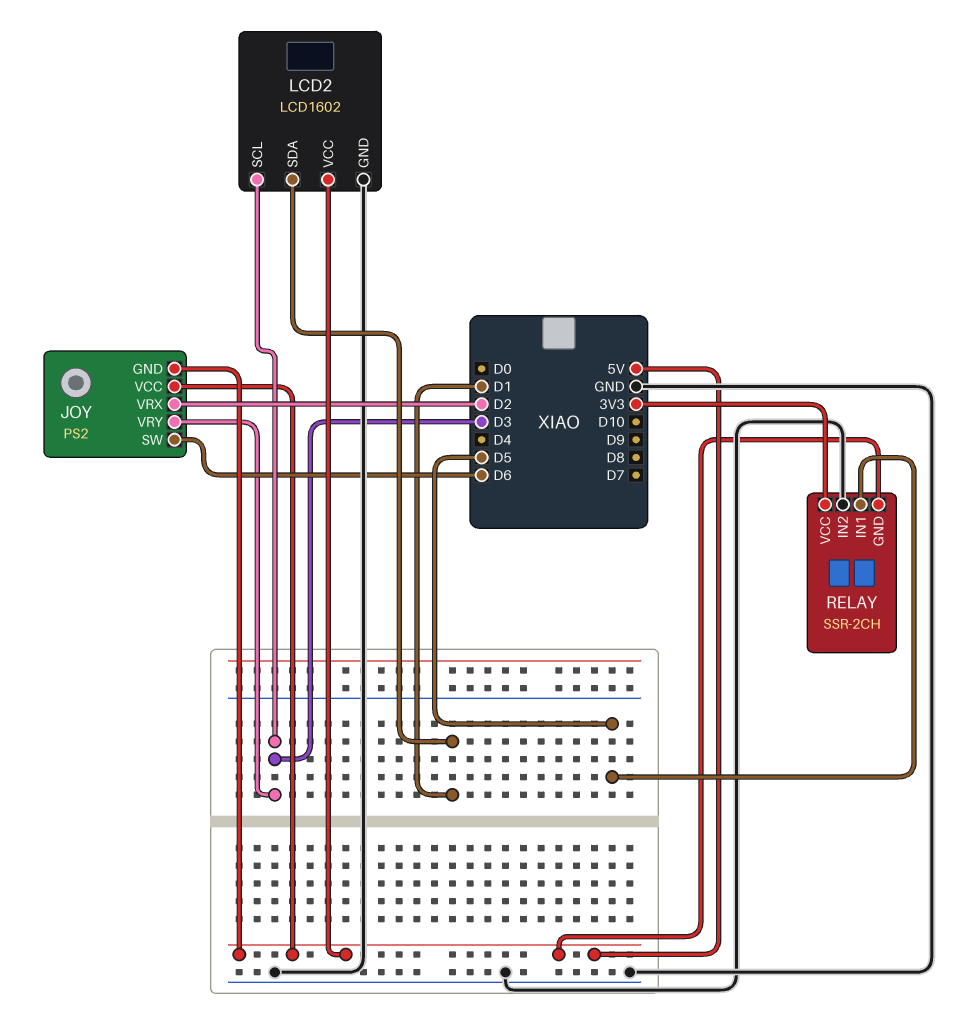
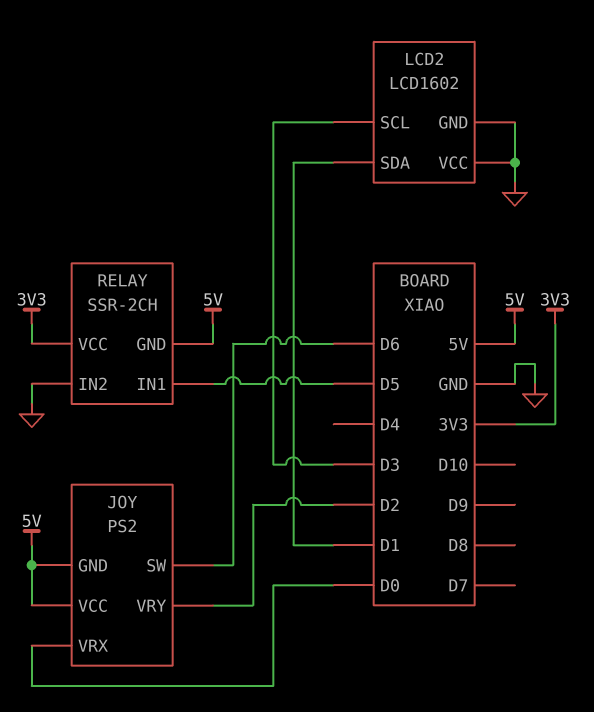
JOY pin VRX: D2 -> D0
JOY pin VRY: D3 -> D2
LCD2 pin VCC: 5V -> GND

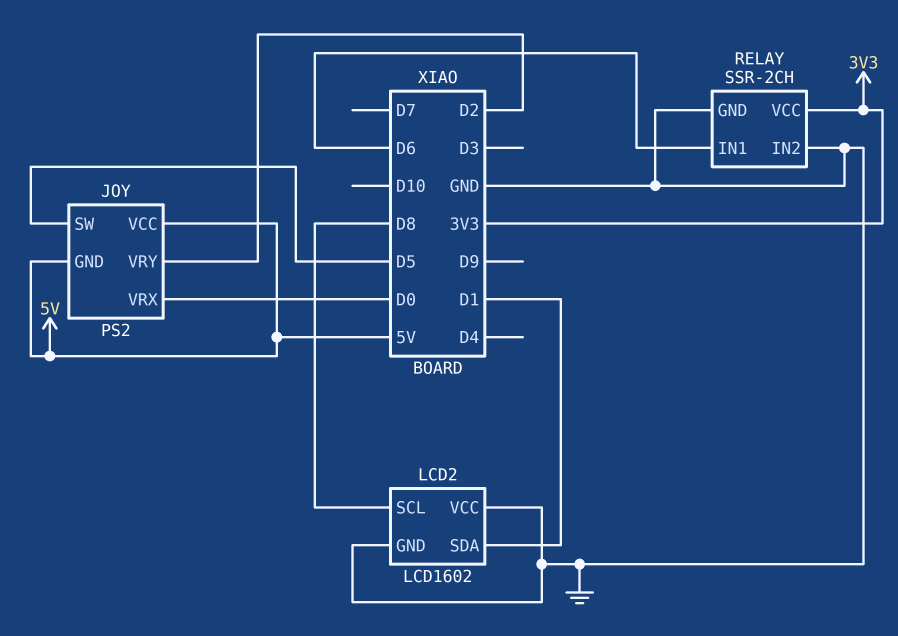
JOY pin SW: D6 -> D5
LCD2 pin SCL: D3 -> D8
RELAY pin GND: 5V -> GND
RELAY pin IN1: D5 -> D6

